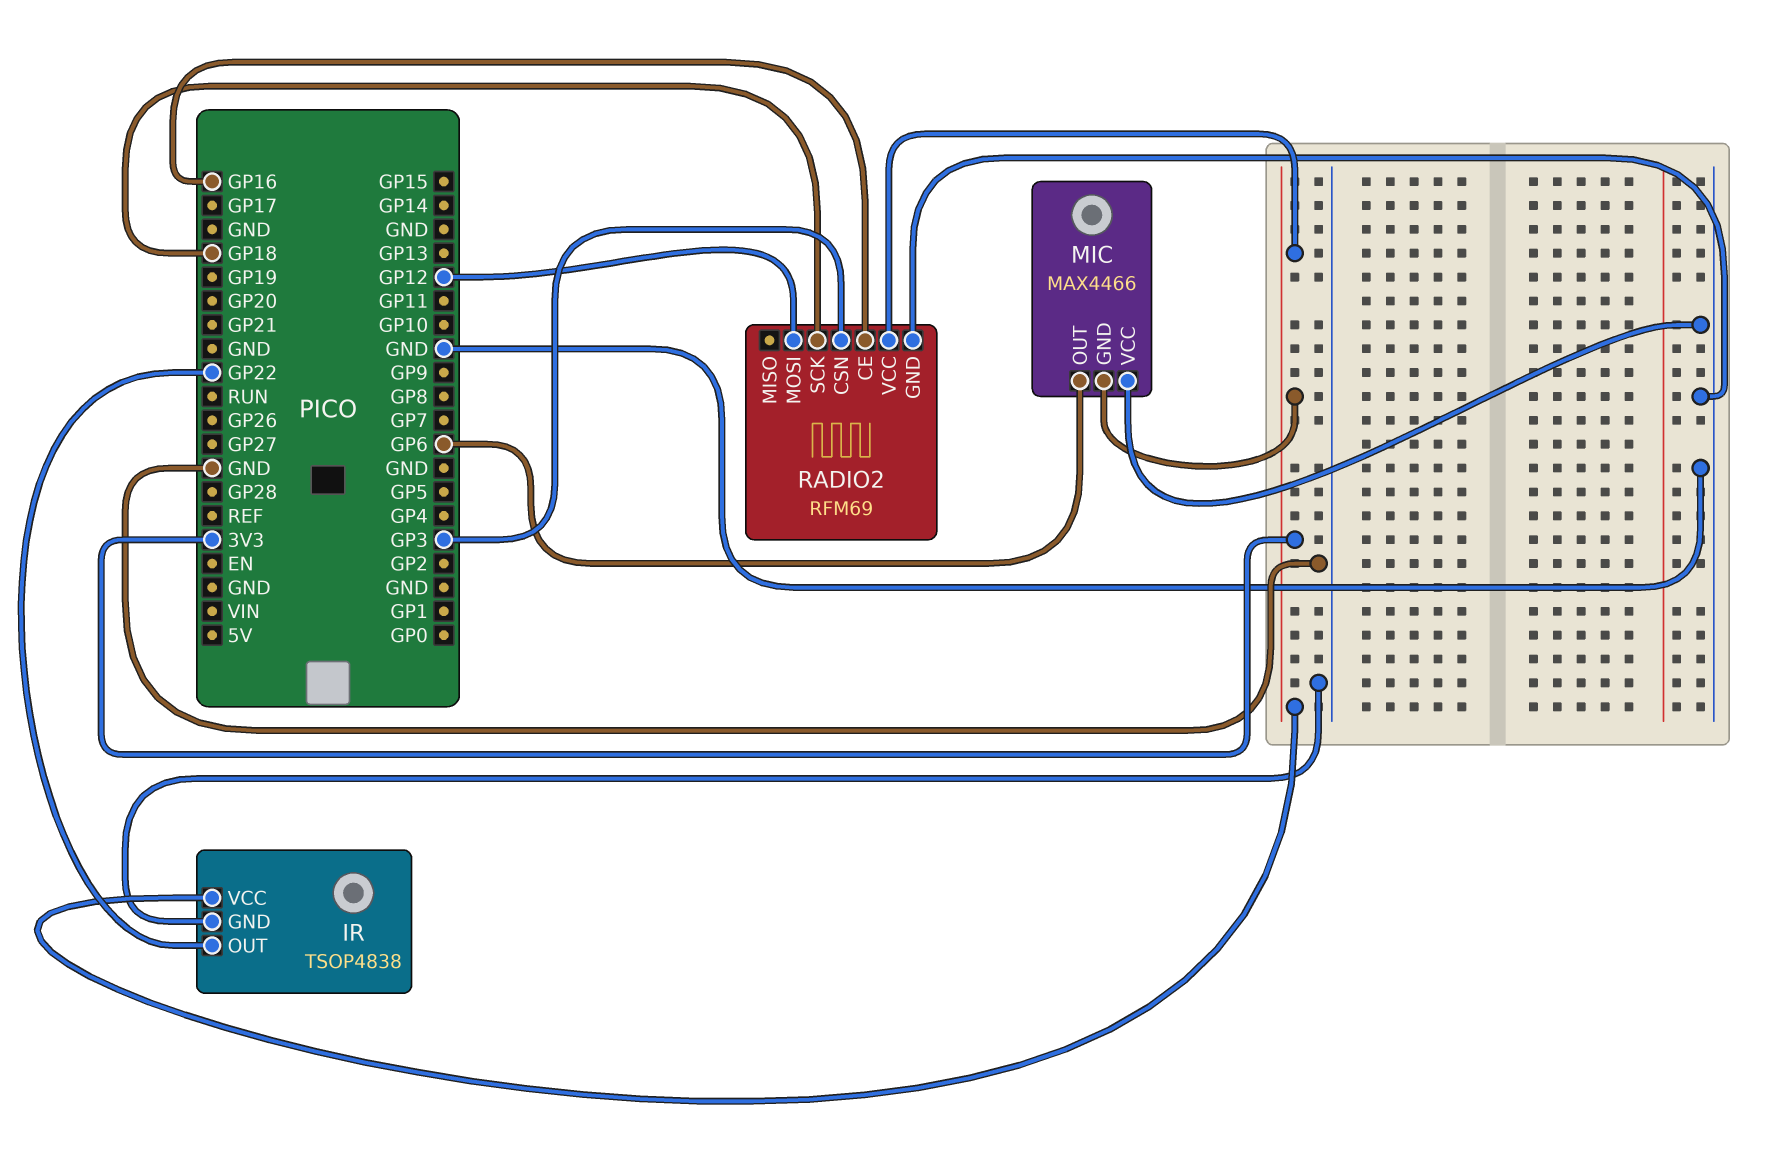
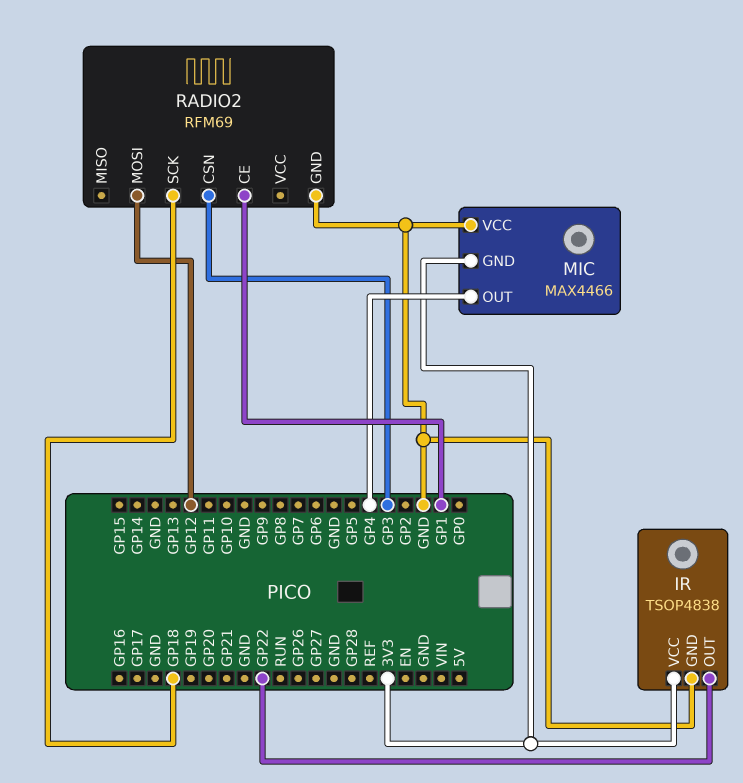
MIC pin OUT: GP6 -> GP4
RADIO2 pin CE: GP16 -> GP1
RADIO2 pin VCC: 3V3 -> none

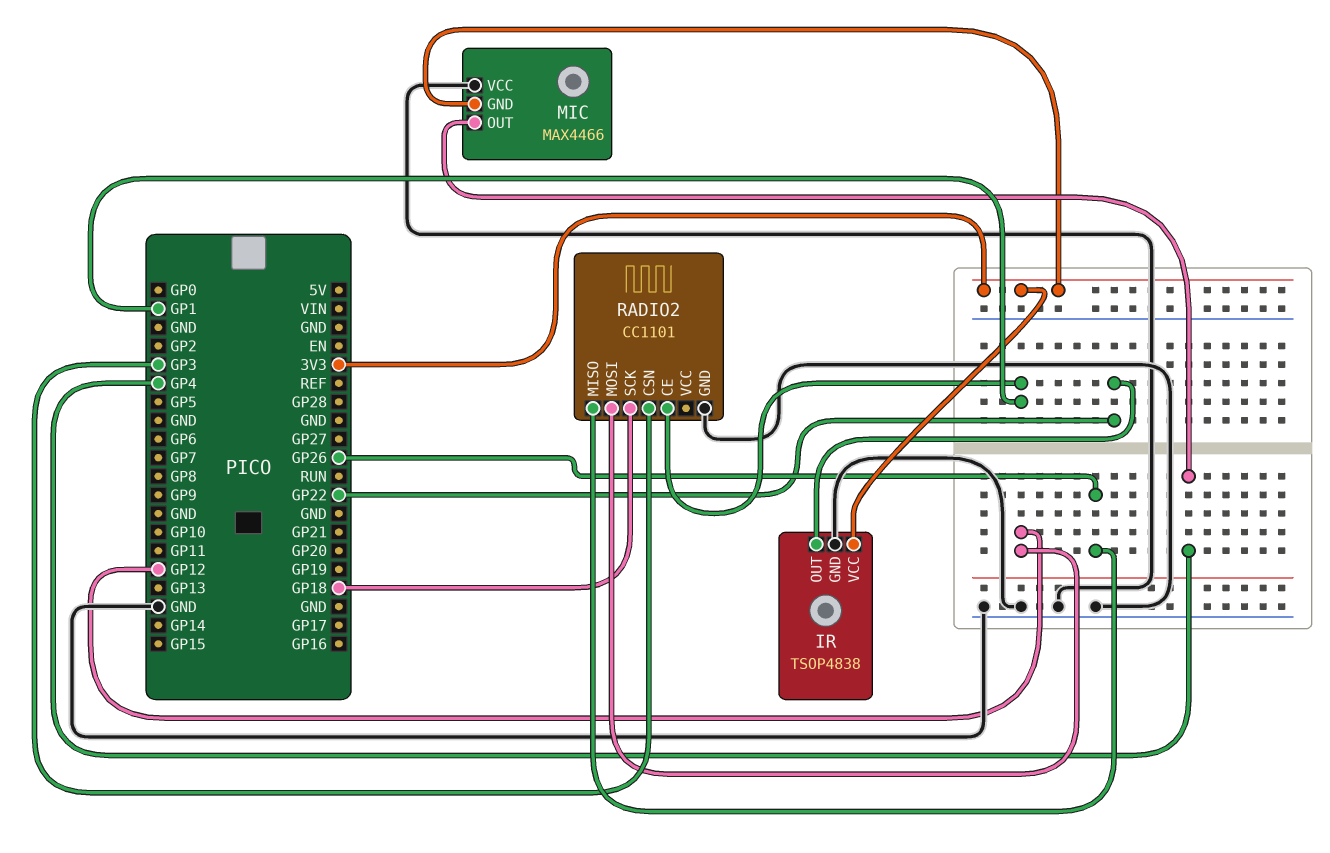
RADIO2: RFM69 -> CC1101
RADIO2 pin MISO: none -> GP26

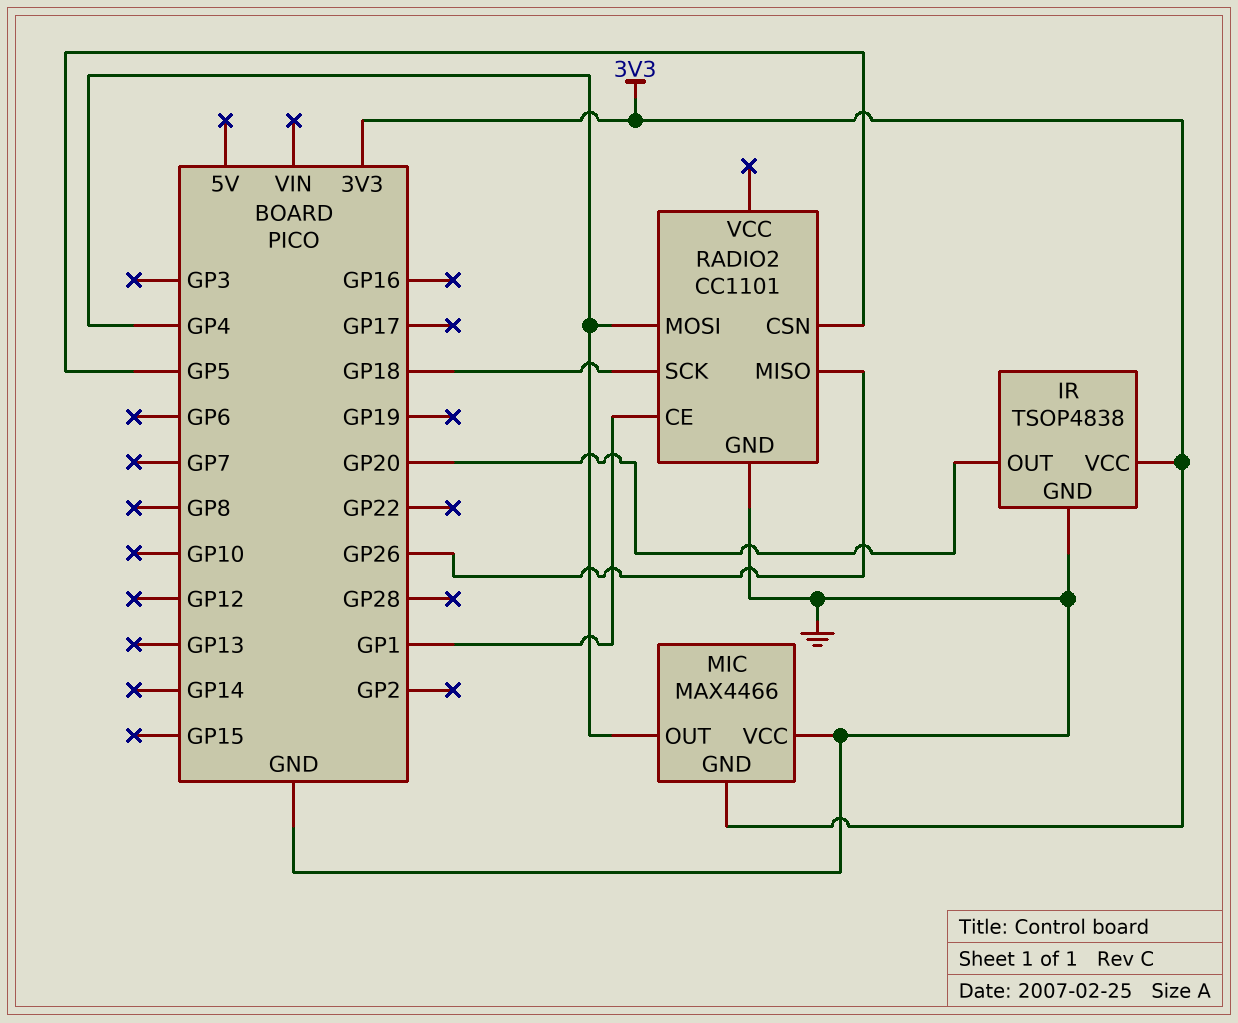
IR pin OUT: GP22 -> GP20
RADIO2 pin CSN: GP3 -> GP5
RADIO2 pin MOSI: GP12 -> GP4

